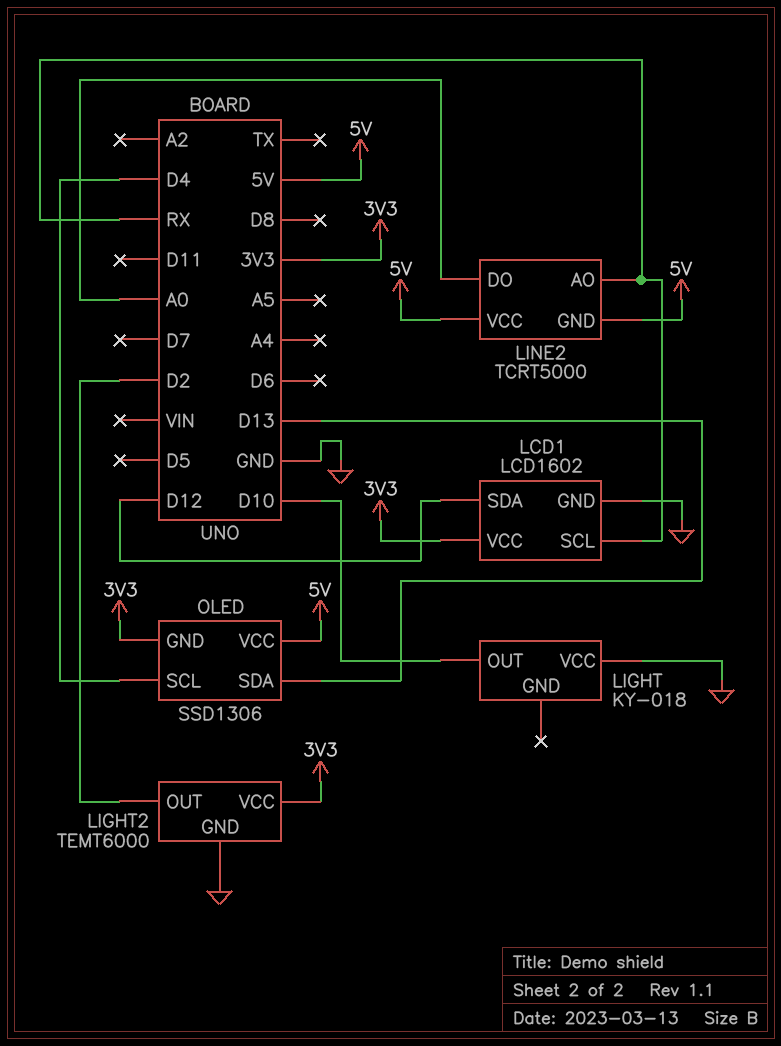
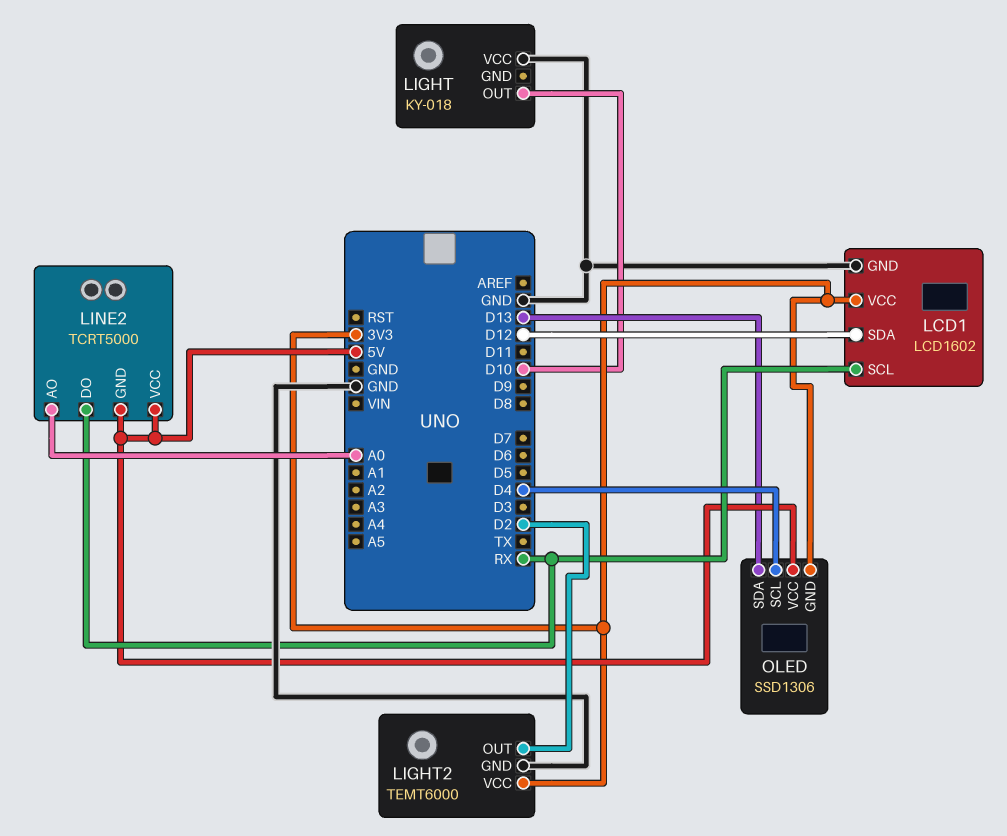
LINE2 pin AO: RX -> A0
LINE2 pin DO: A0 -> RX

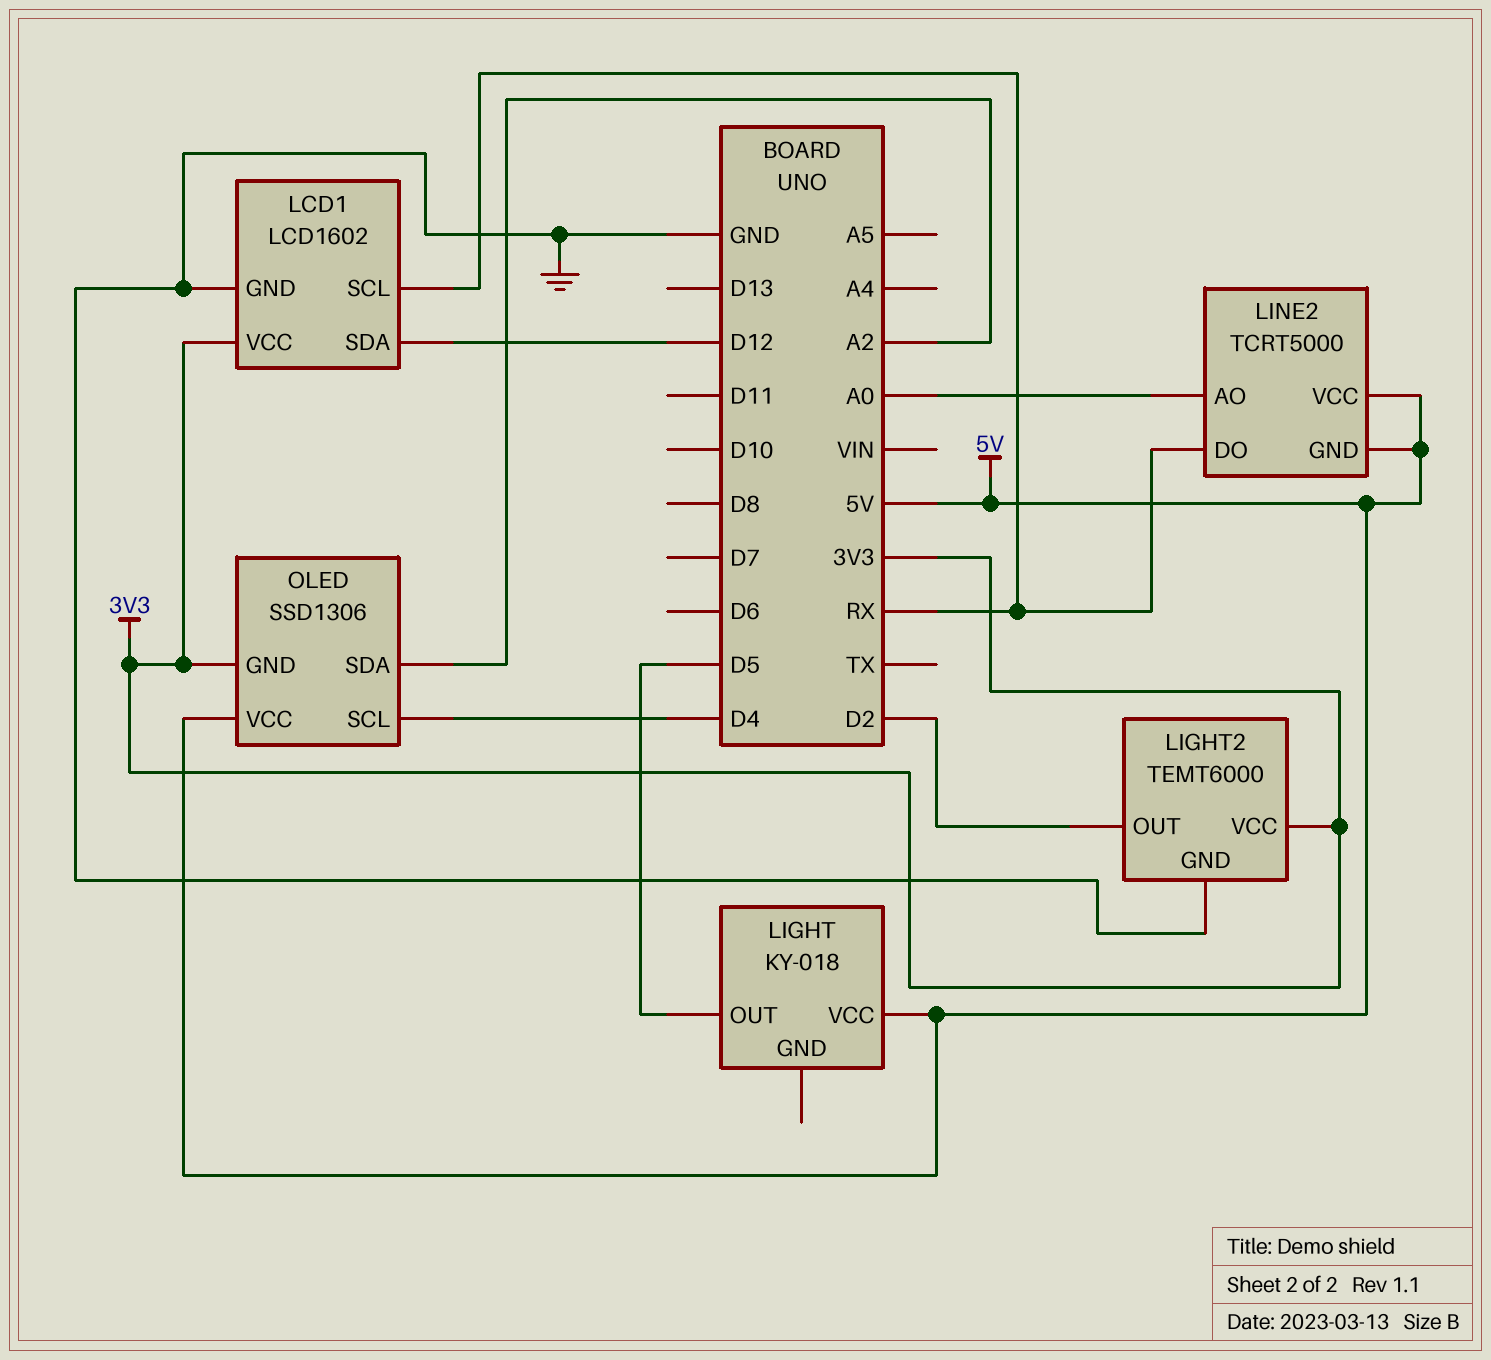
LIGHT pin OUT: D10 -> D5
LIGHT pin VCC: GND -> 5V
OLED pin SDA: D13 -> A2

